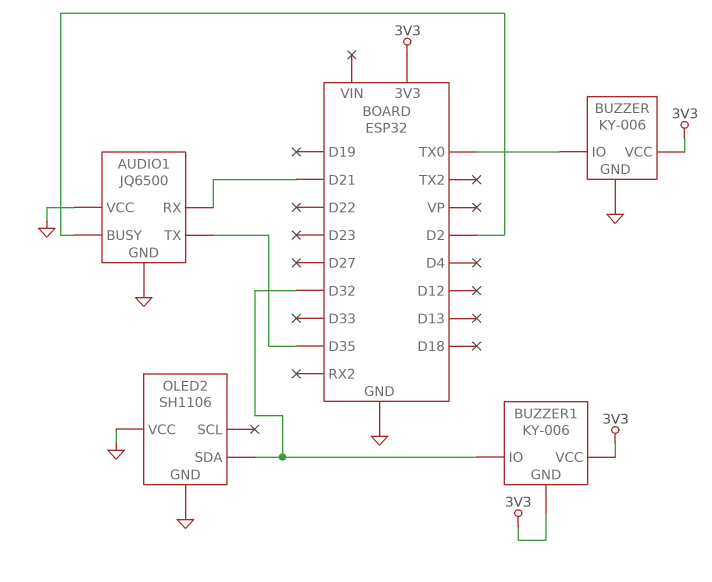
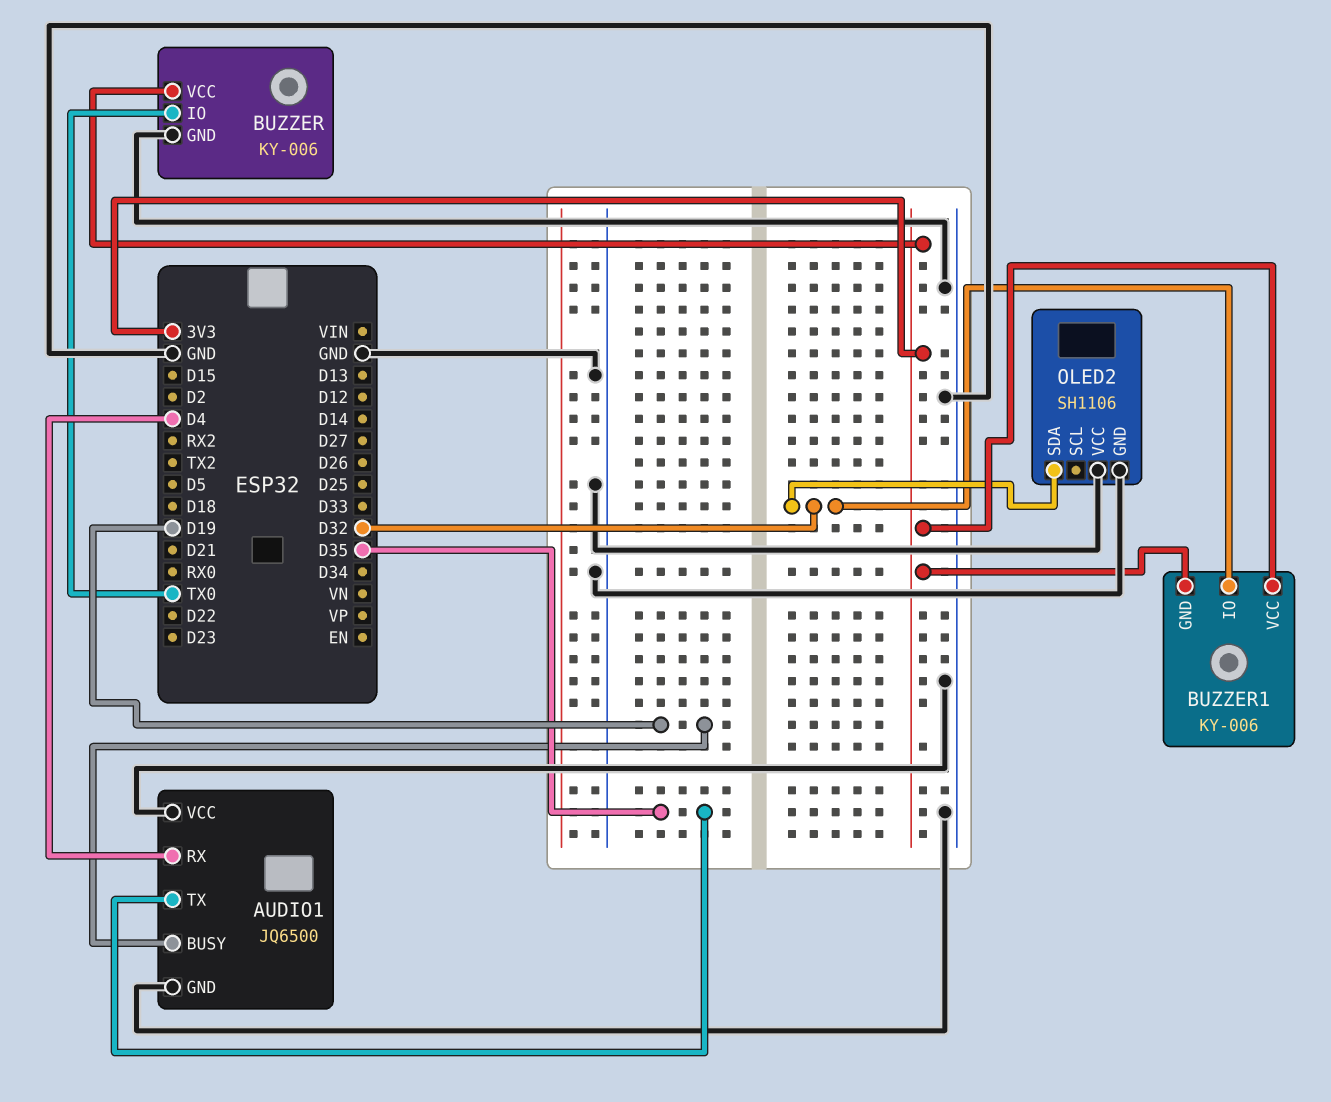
AUDIO1 pin BUSY: D2 -> D19
AUDIO1 pin RX: D21 -> D4

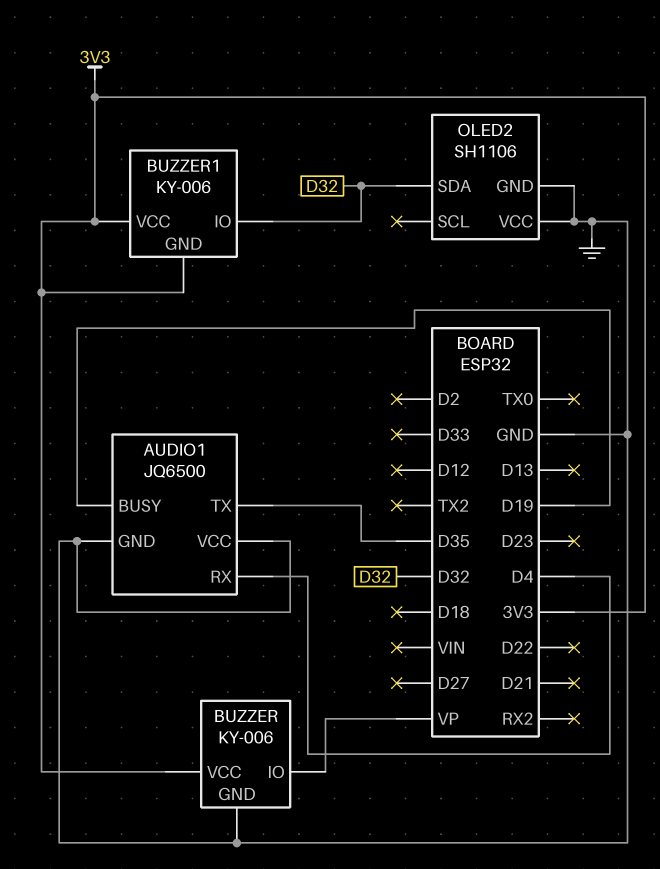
BUZZER pin IO: TX0 -> VP

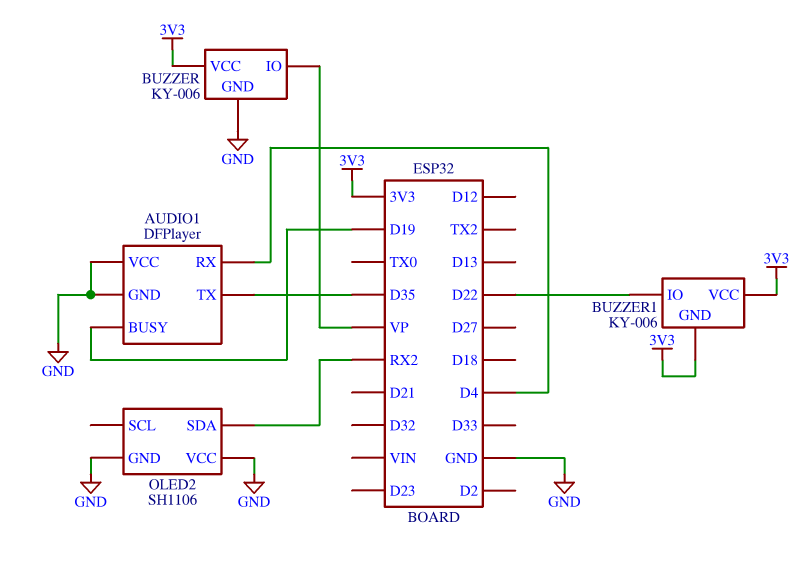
AUDIO1: JQ6500 -> DFPlayer
BUZZER1 pin IO: D32 -> D22
OLED2 pin SDA: D32 -> RX2

